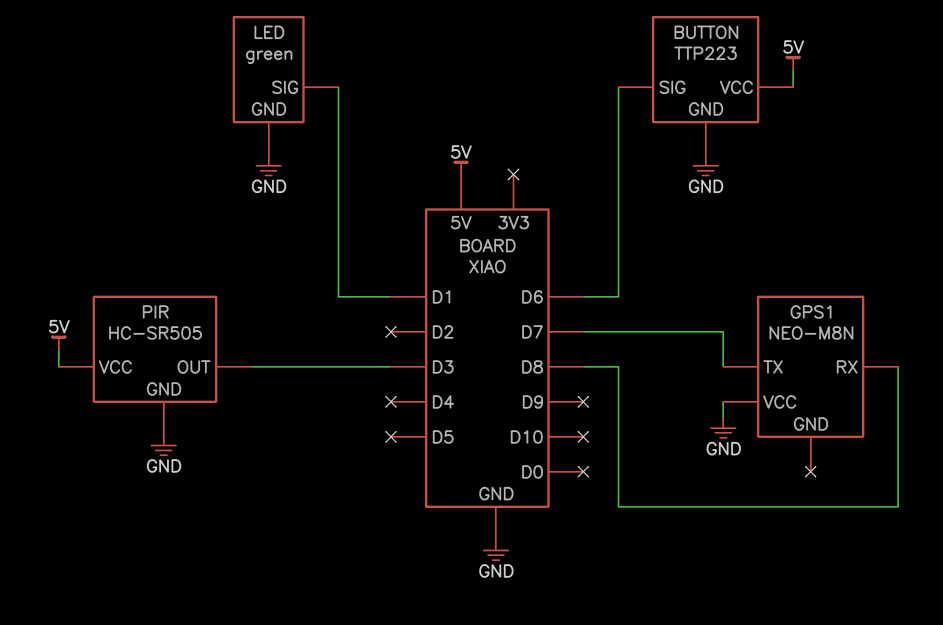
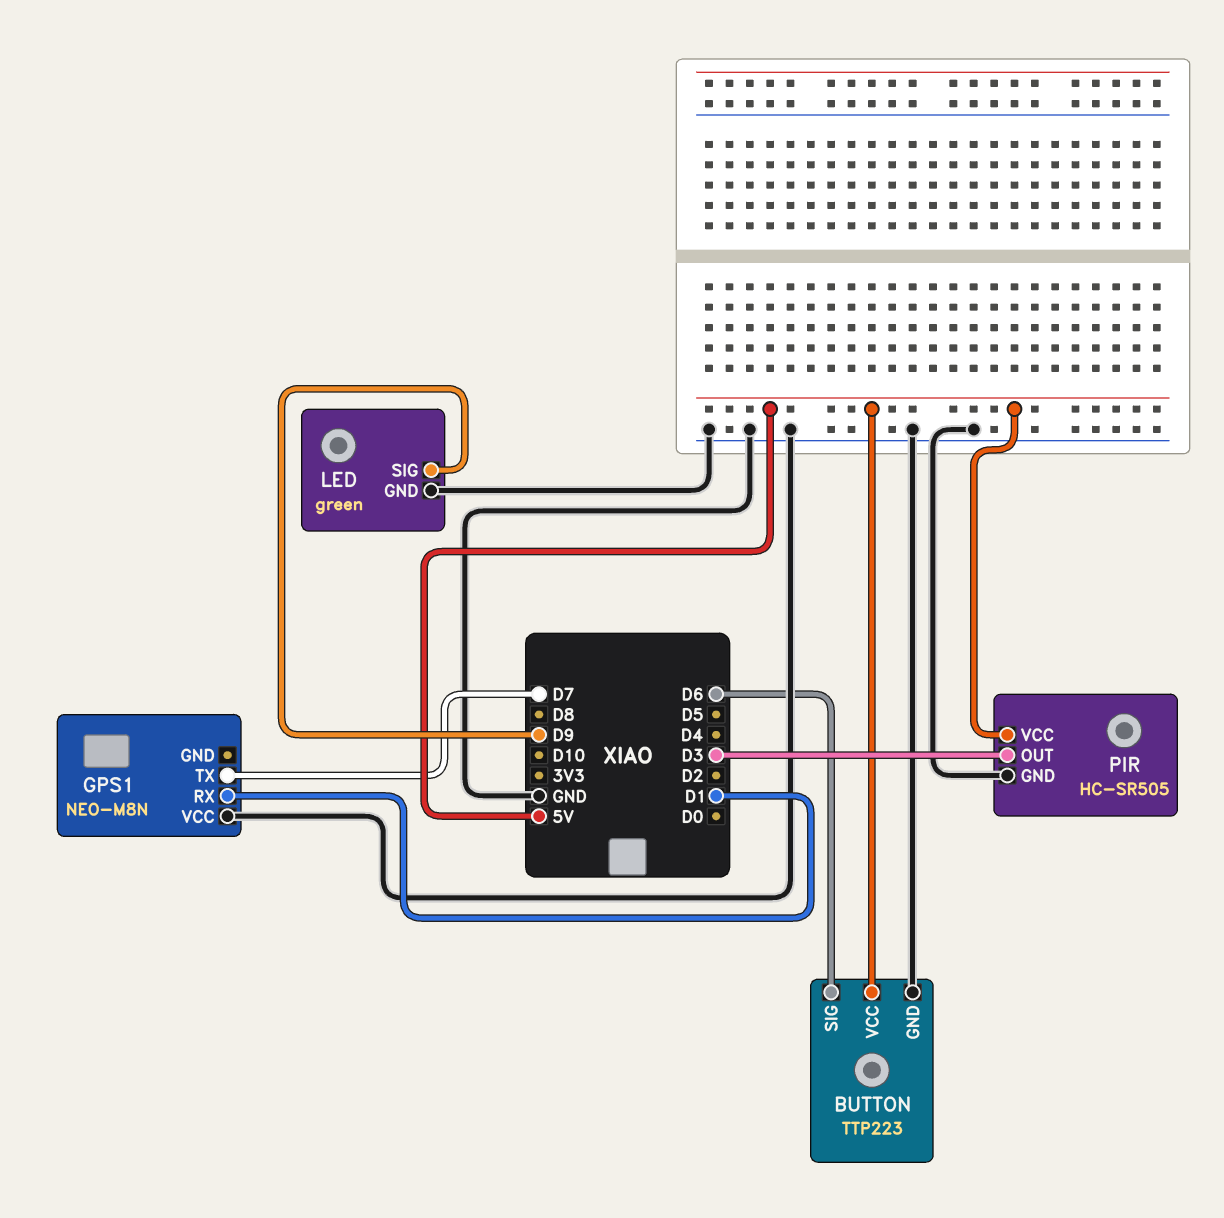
GPS1 pin RX: D8 -> D1
LED pin SIG: D1 -> D9

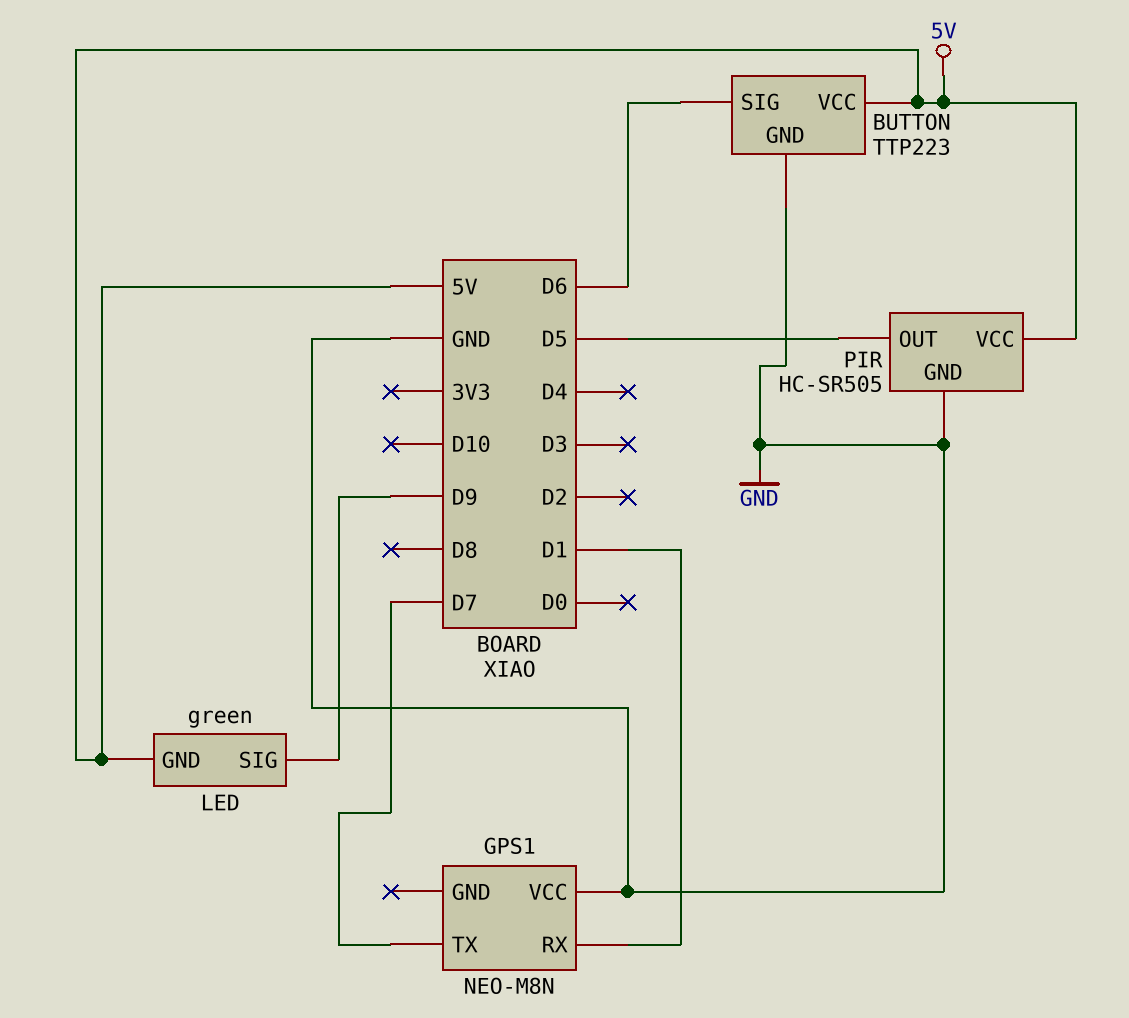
LED pin GND: GND -> 5V
PIR pin OUT: D3 -> D5

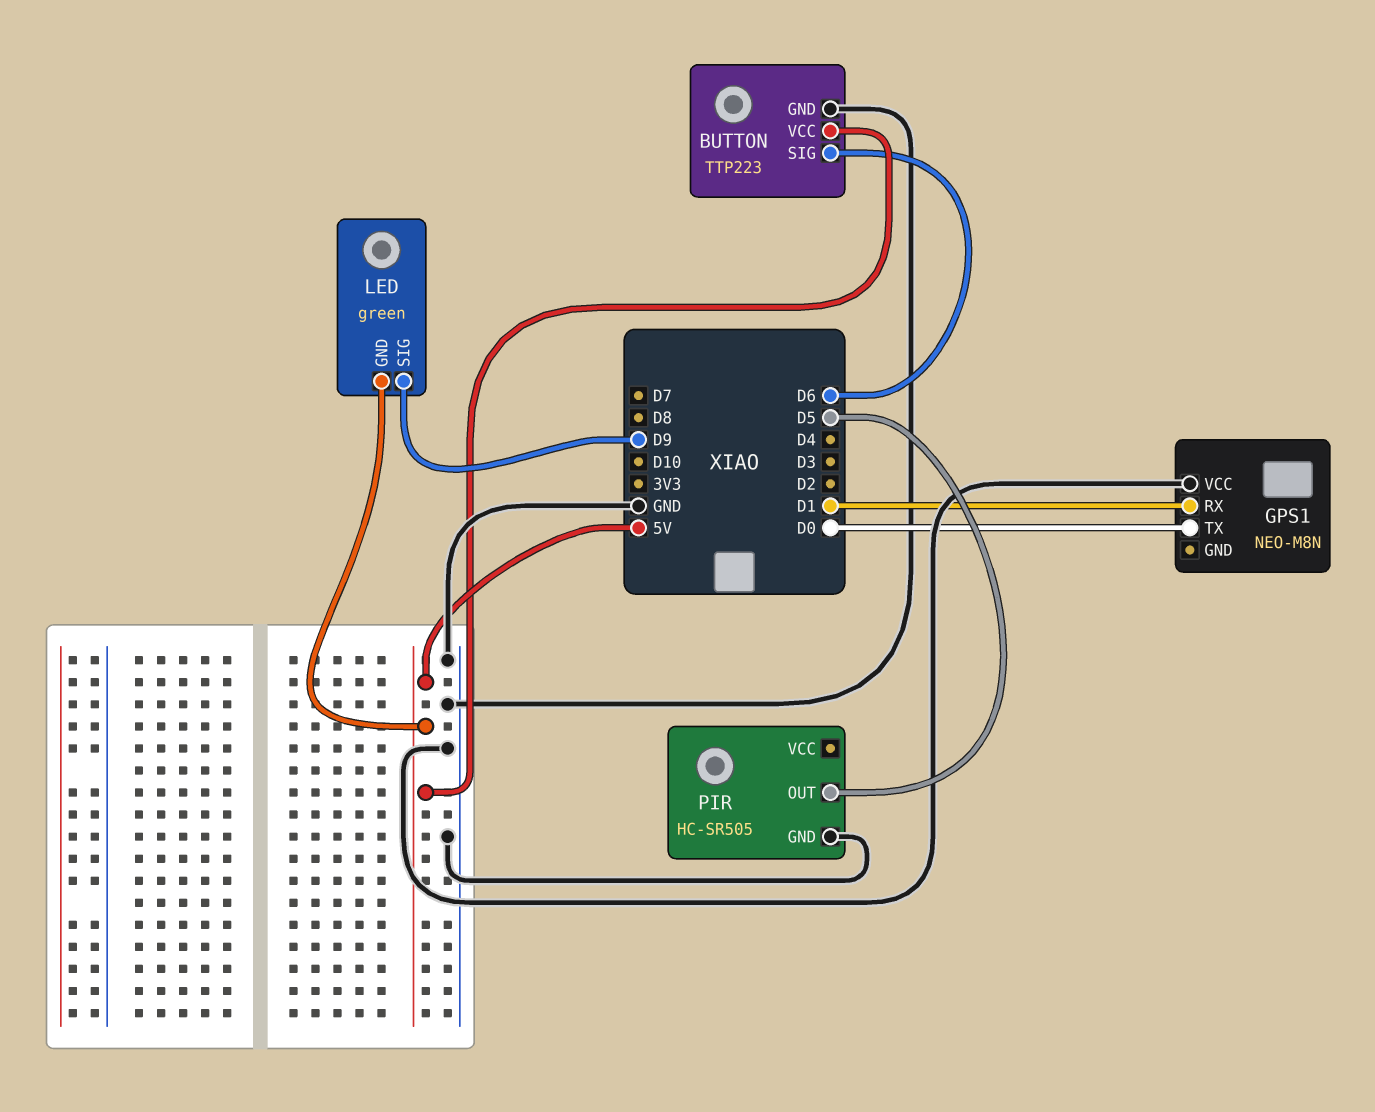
GPS1 pin TX: D7 -> D0
PIR pin VCC: 5V -> none

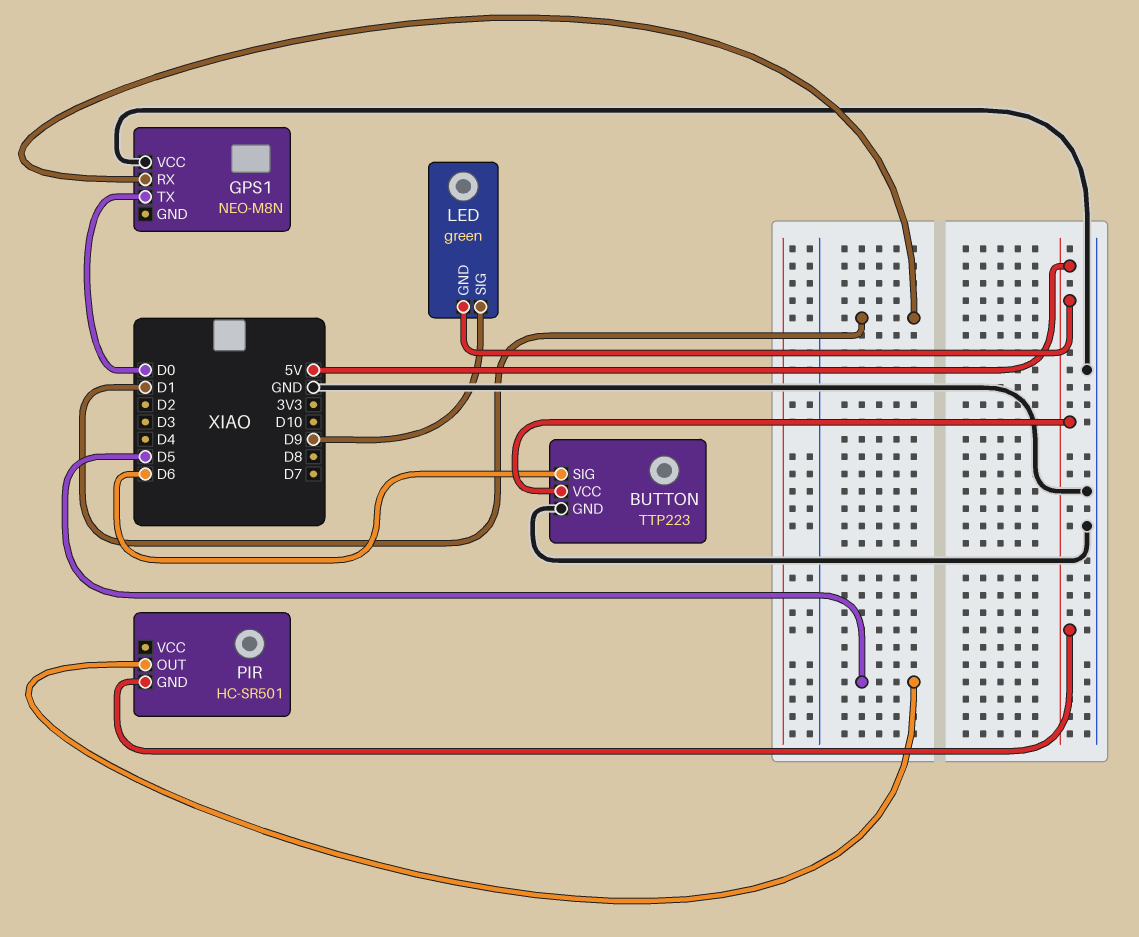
PIR: HC-SR505 -> HC-SR501
PIR pin GND: GND -> 5V

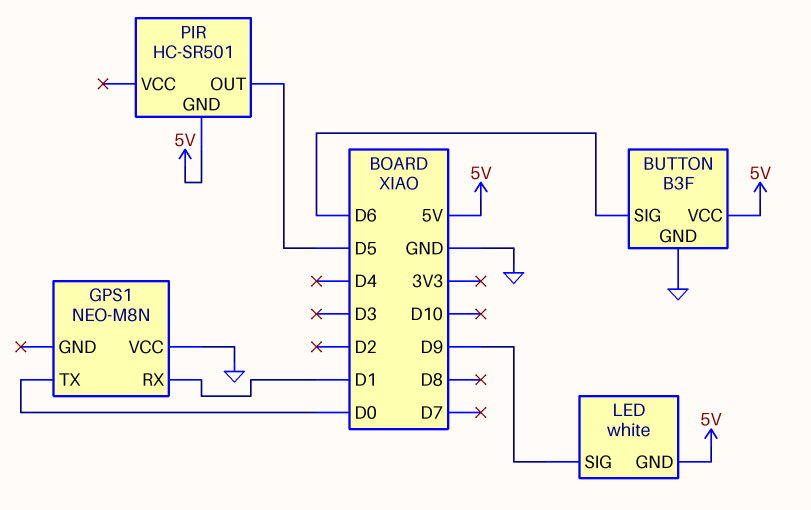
BUTTON: TTP223 -> B3F
LED: green -> white

